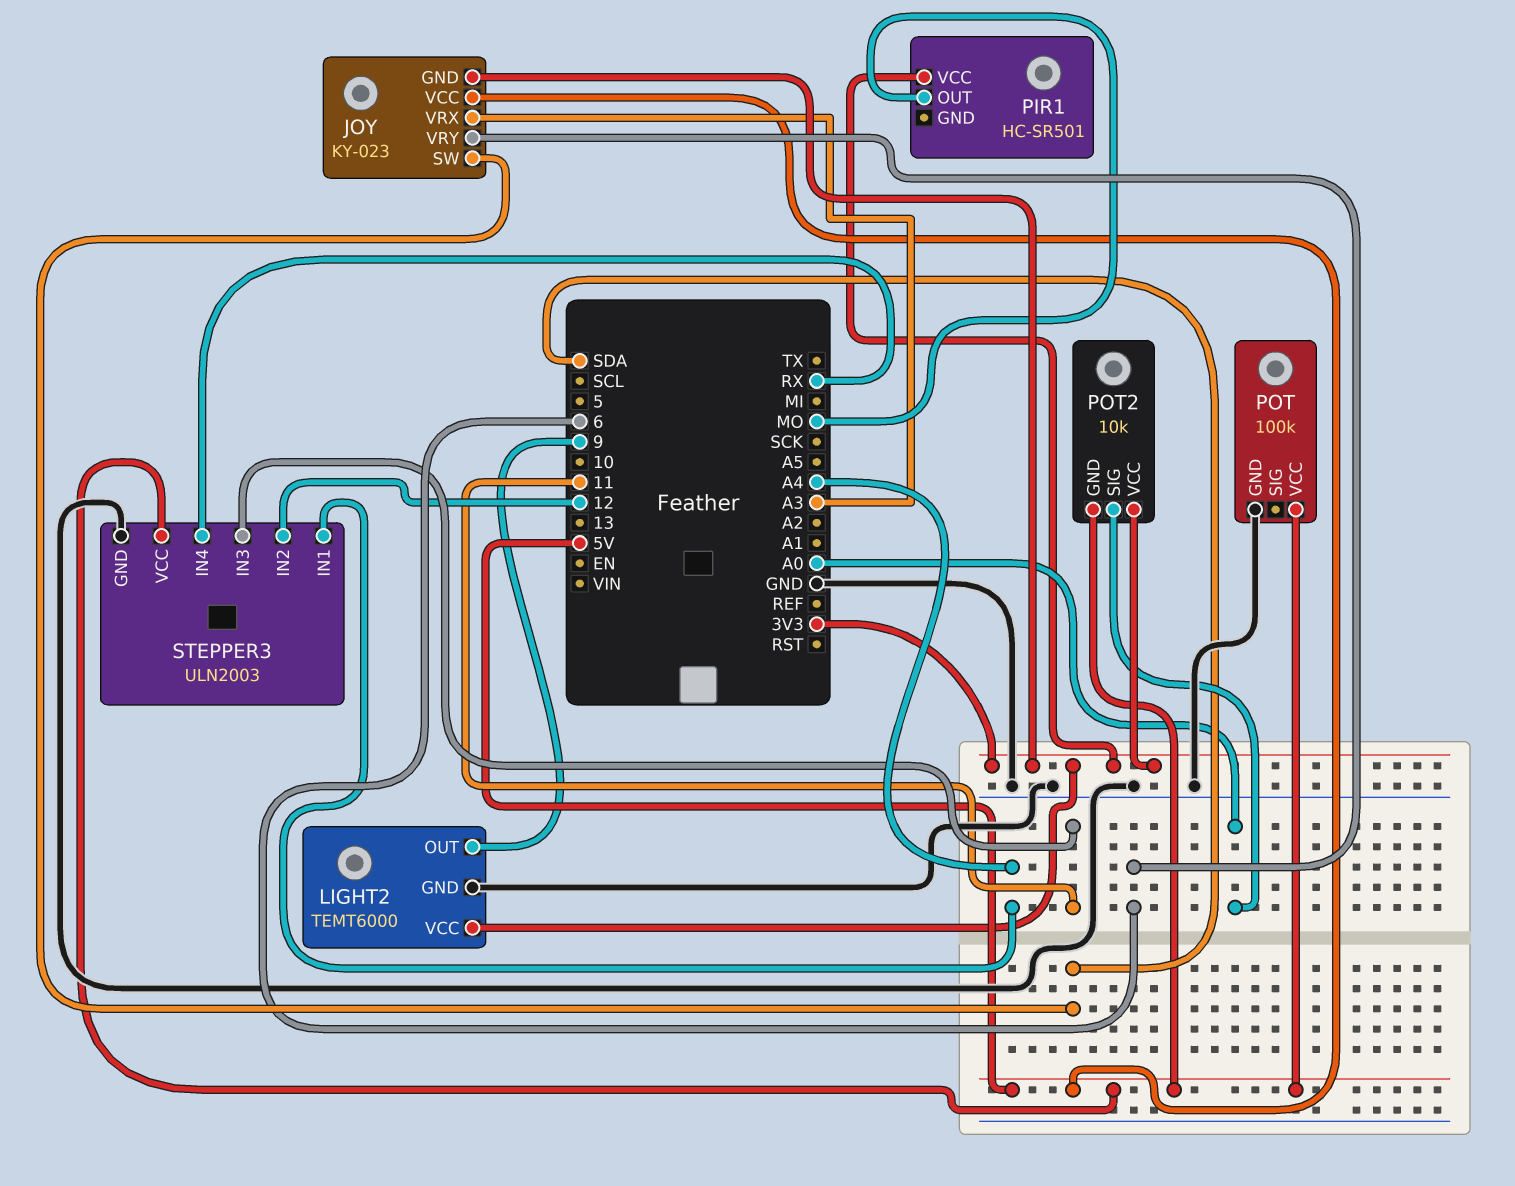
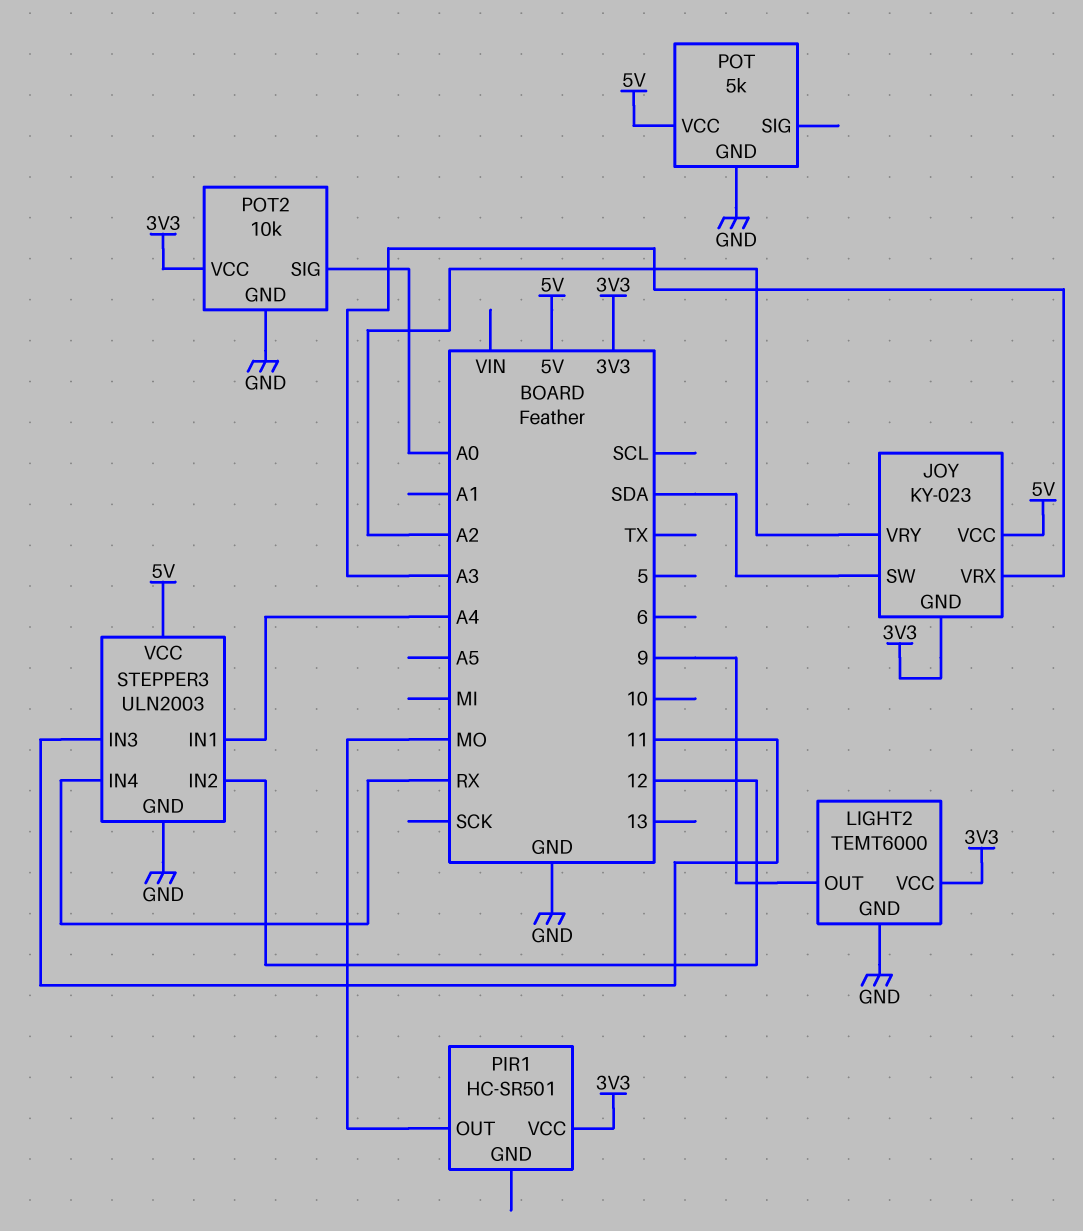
JOY pin VRY: 6 -> A2
POT: 100k -> 5k
POT2 pin GND: 5V -> GND

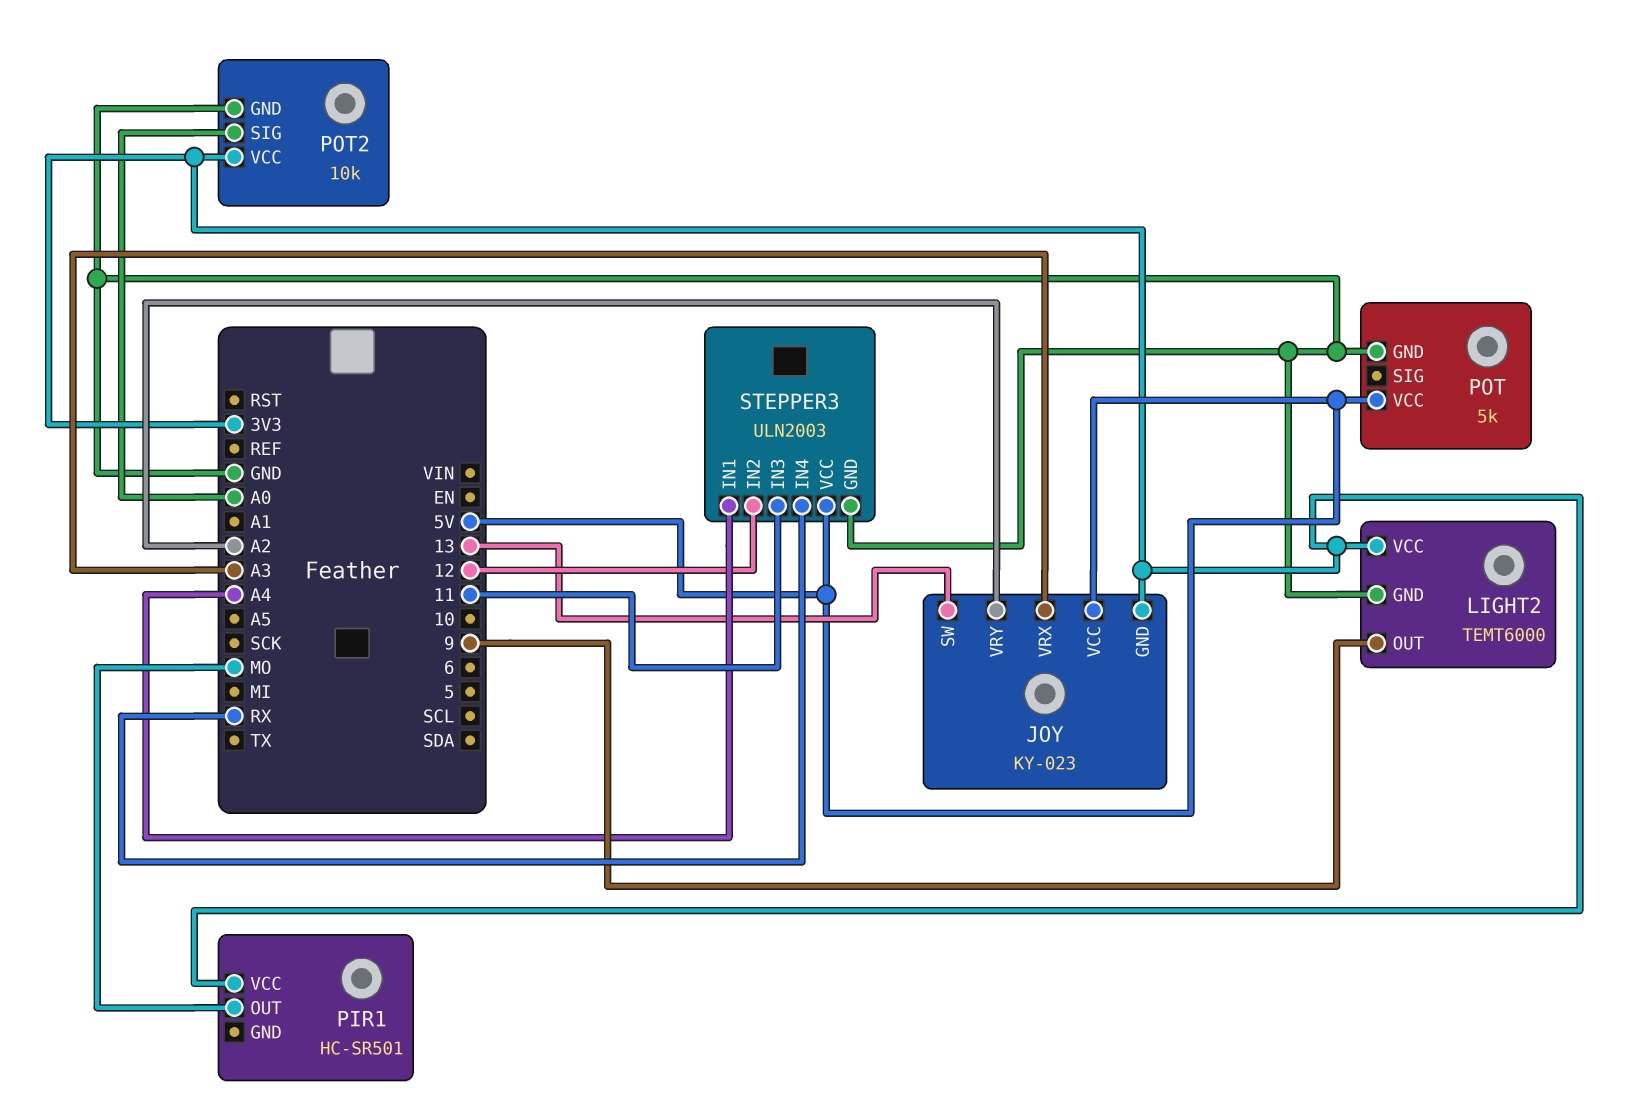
JOY pin SW: SDA -> 13

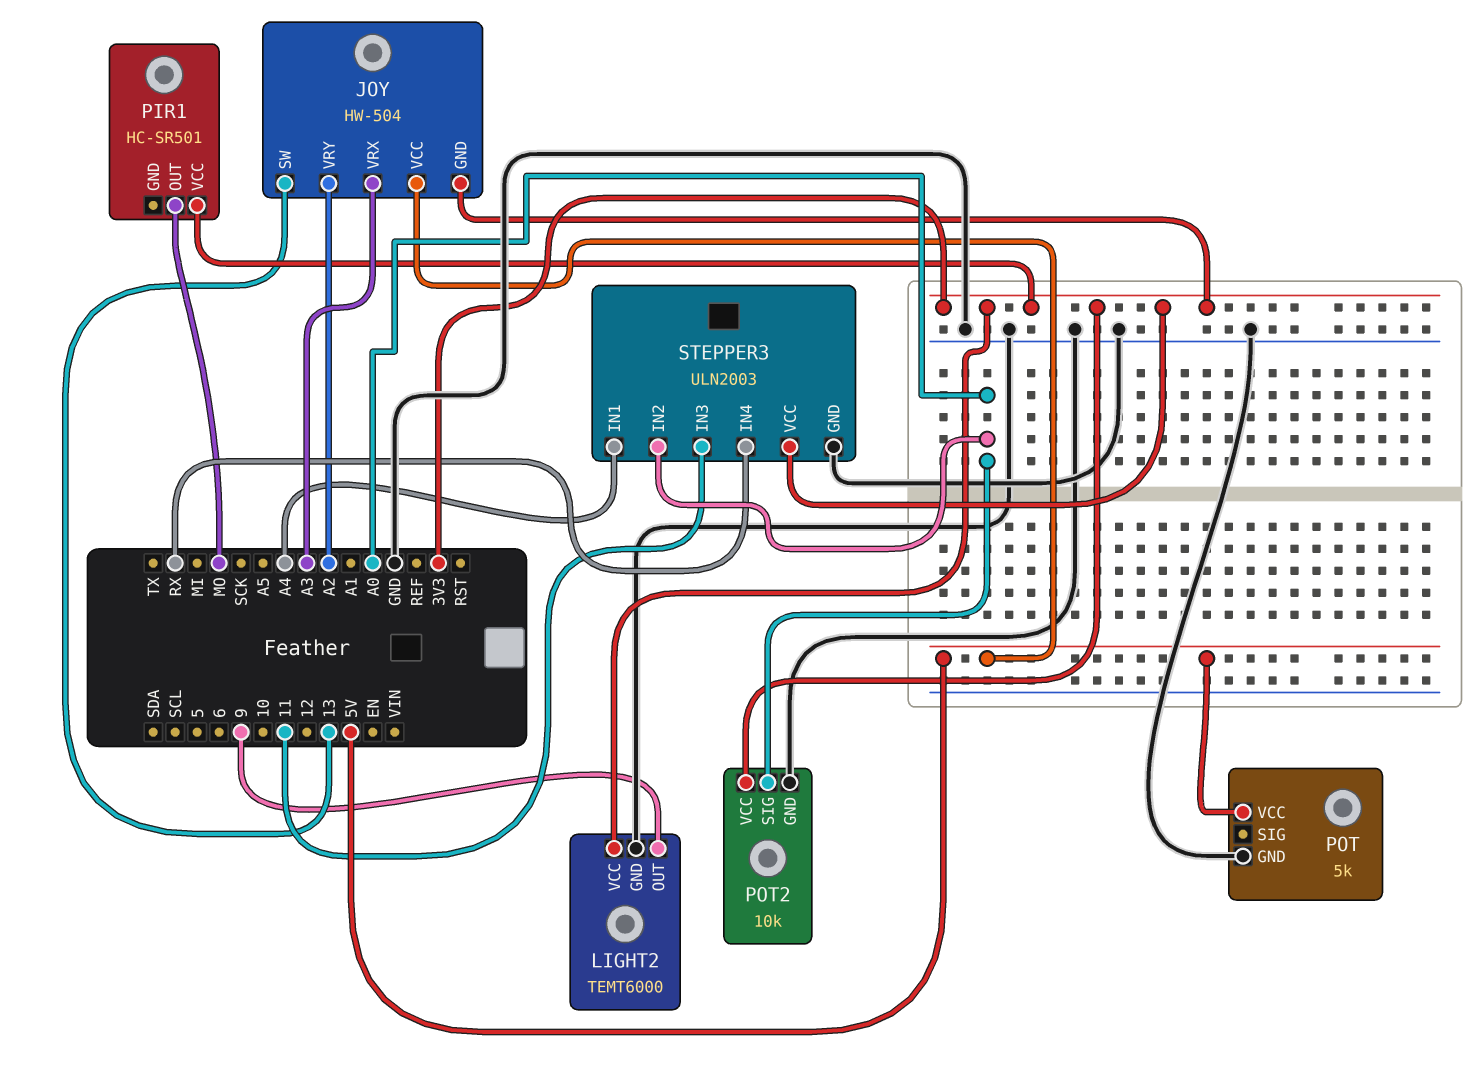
JOY: KY-023 -> HW-504
STEPPER3 pin IN2: 12 -> A0
STEPPER3 pin VCC: 5V -> 3V3

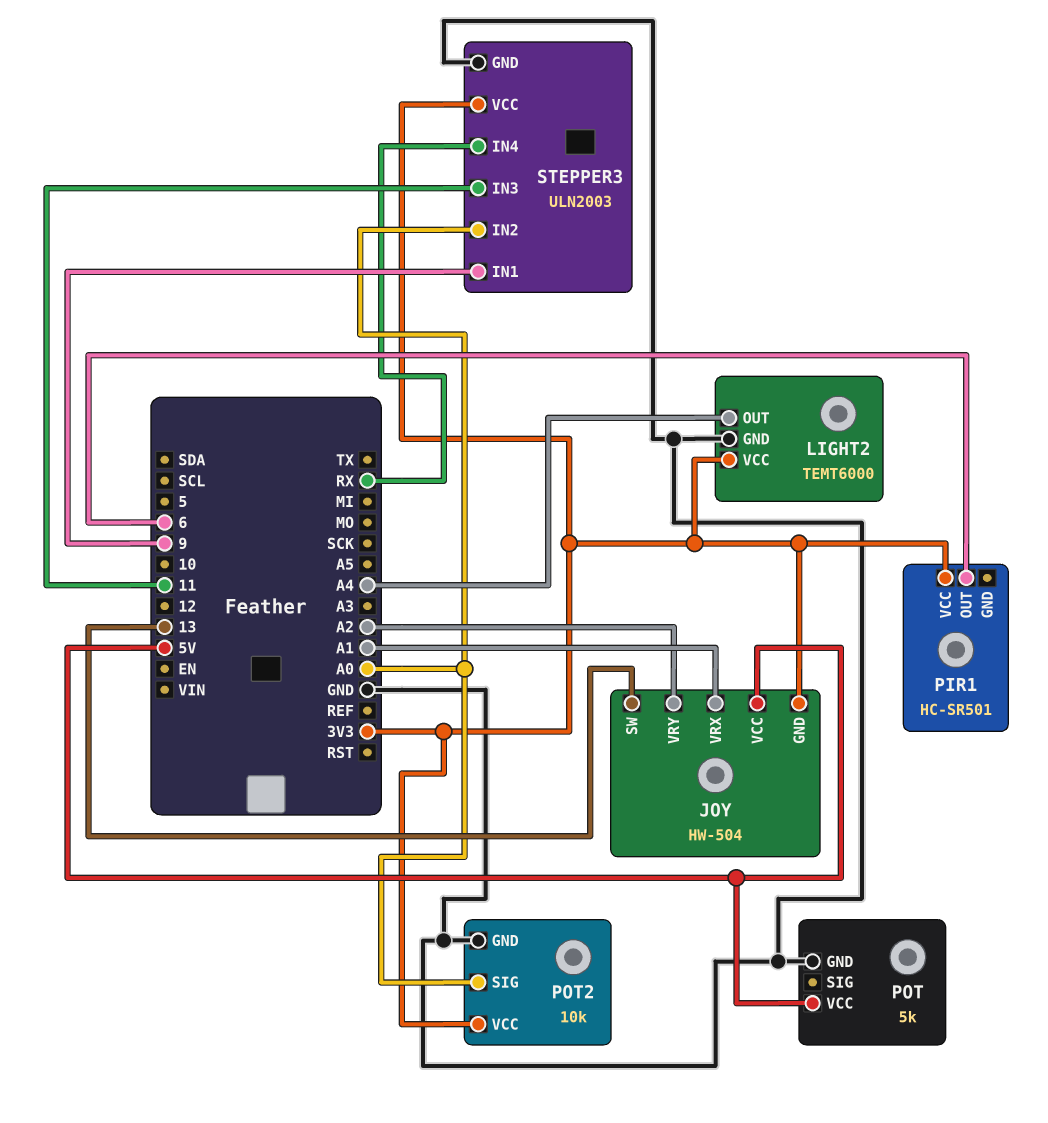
JOY pin VRX: A3 -> A1
LIGHT2 pin OUT: 9 -> A4
PIR1 pin OUT: MO -> 6
STEPPER3 pin IN1: A4 -> 9

